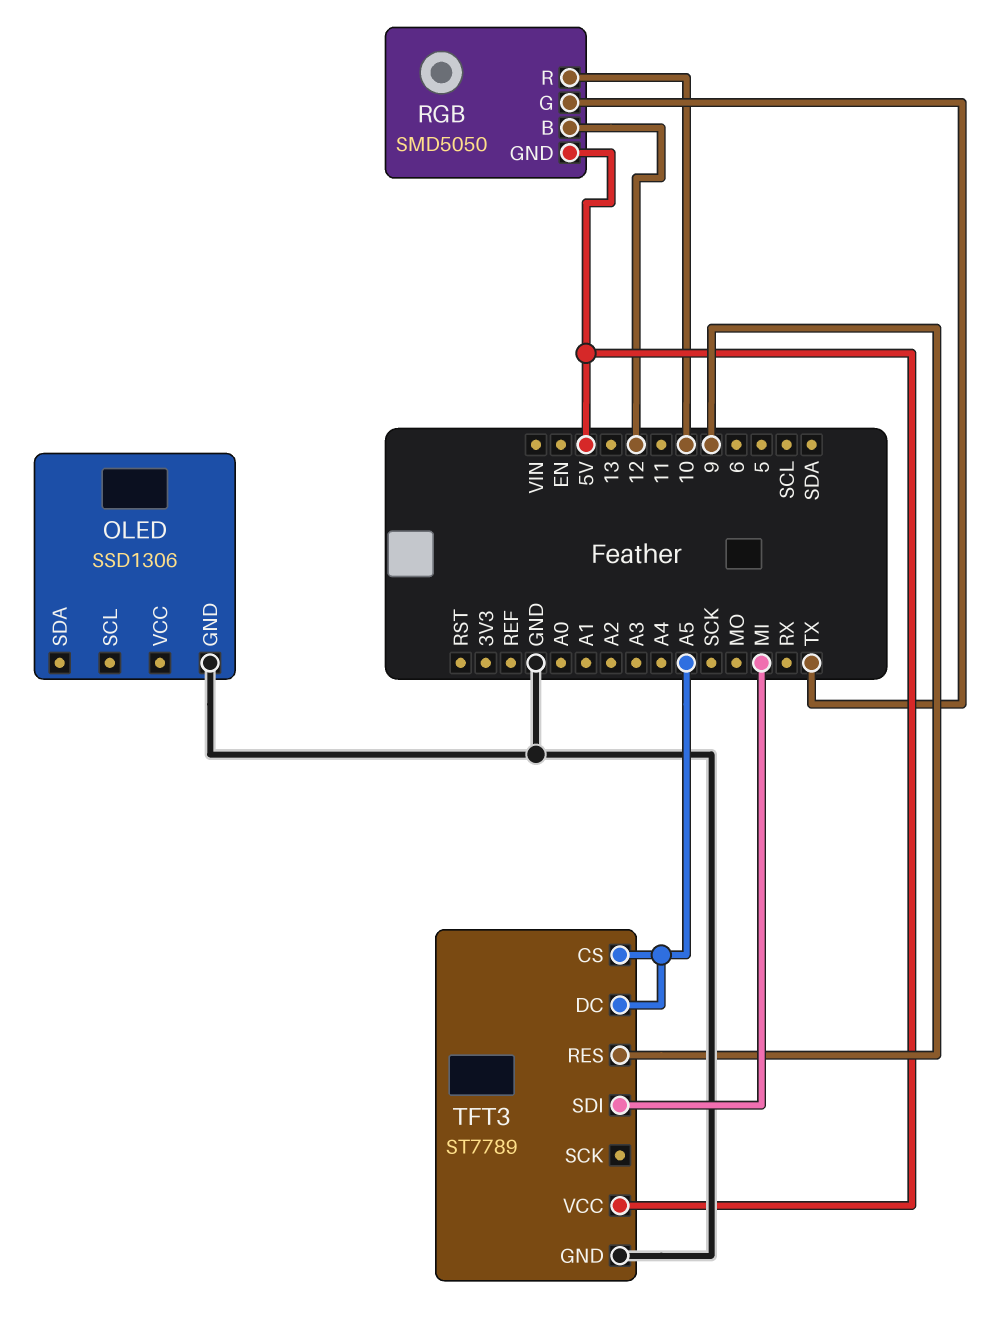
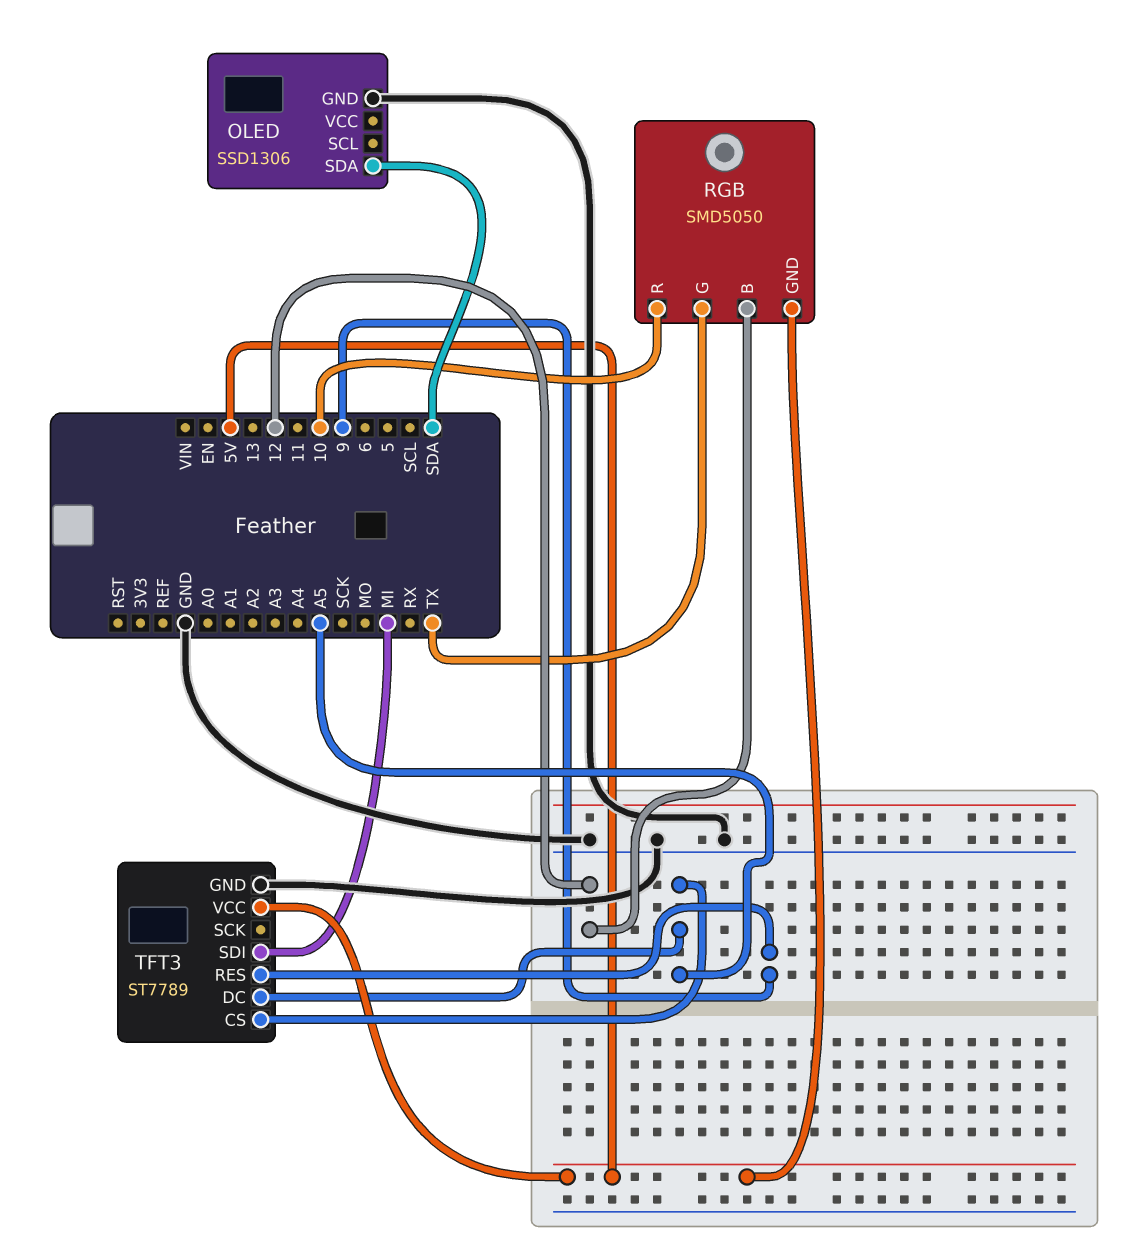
OLED pin SDA: none -> SDA

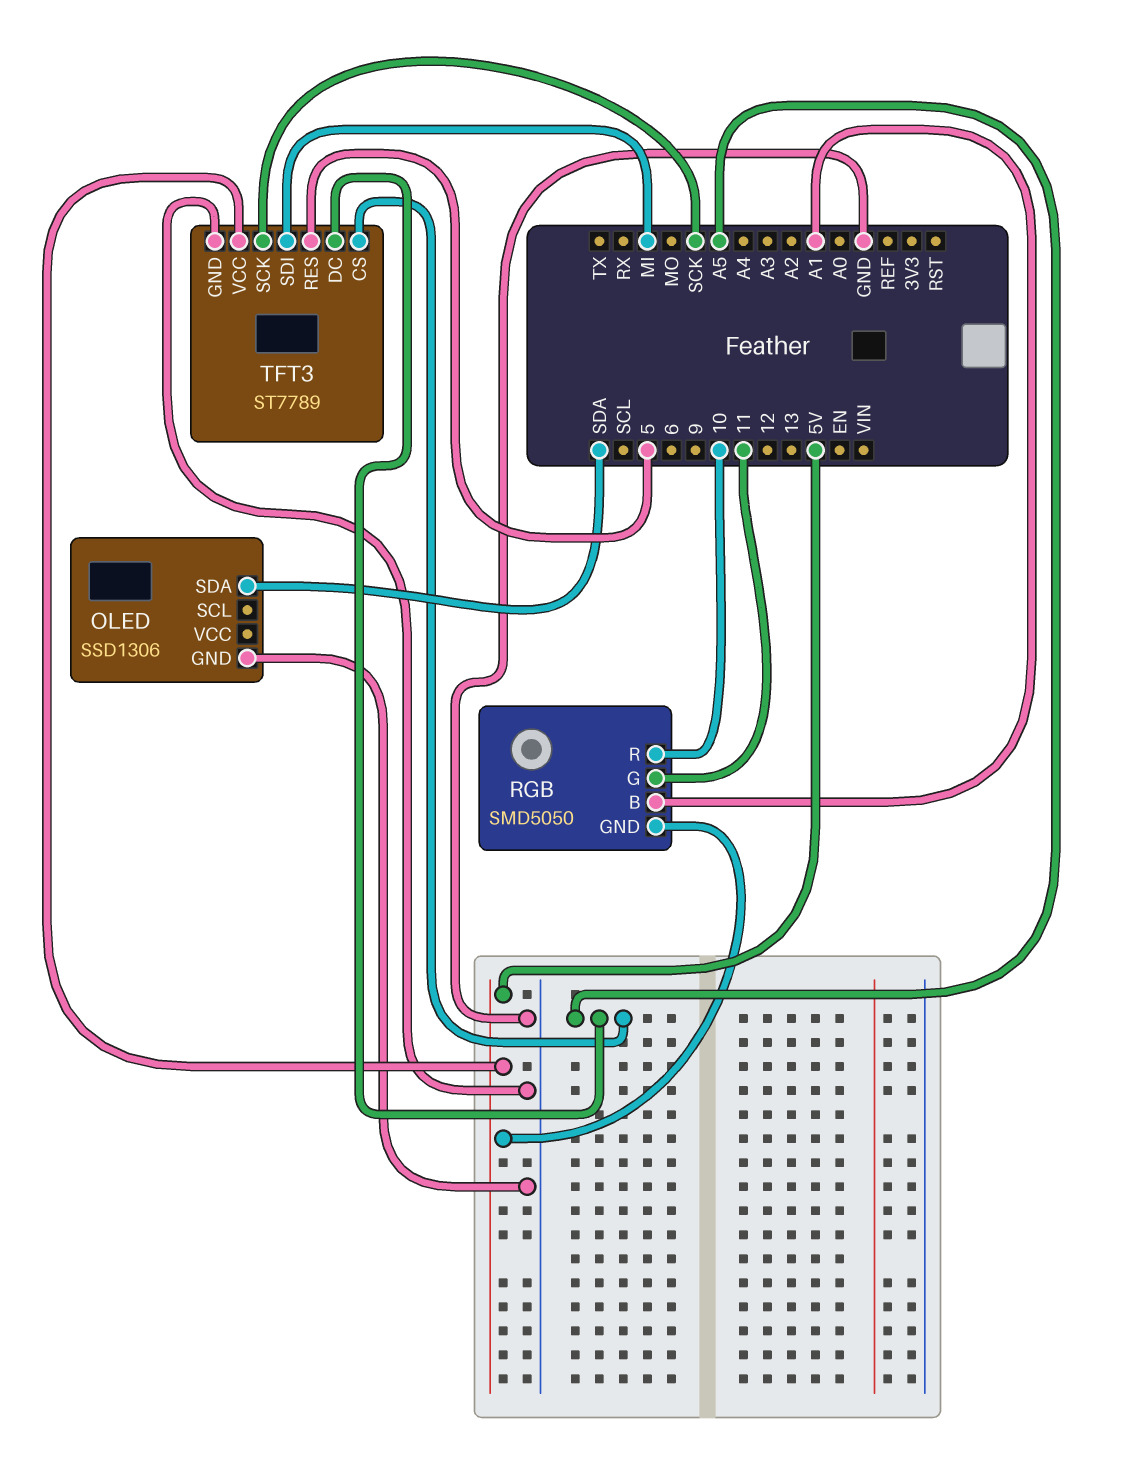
RGB pin B: 12 -> A1
RGB pin G: TX -> 11
TFT3 pin RES: 9 -> 5
TFT3 pin SCK: none -> SCK

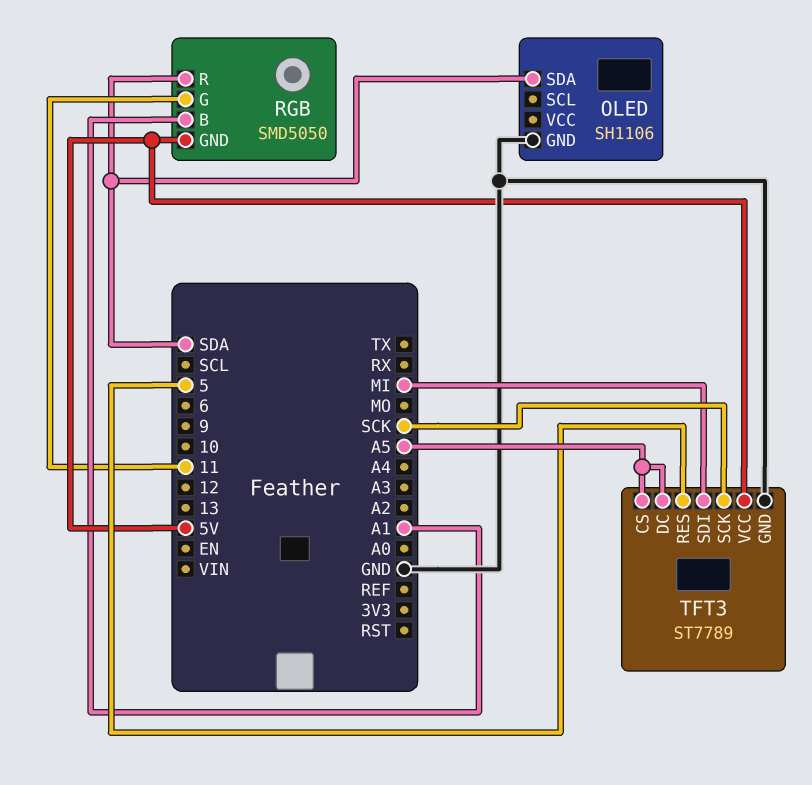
OLED: SSD1306 -> SH1106
RGB pin R: 10 -> SDA

